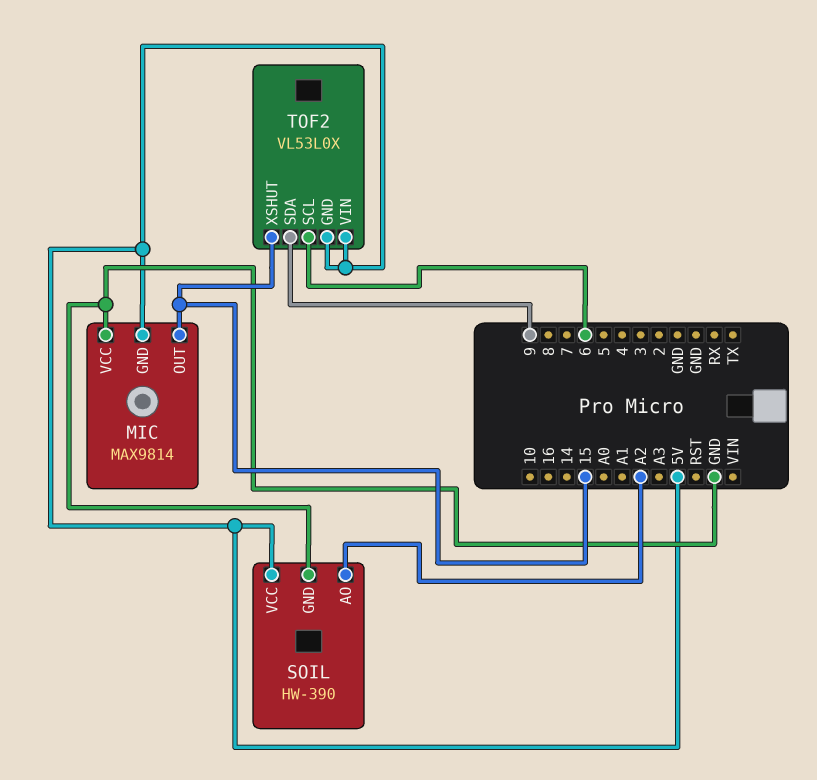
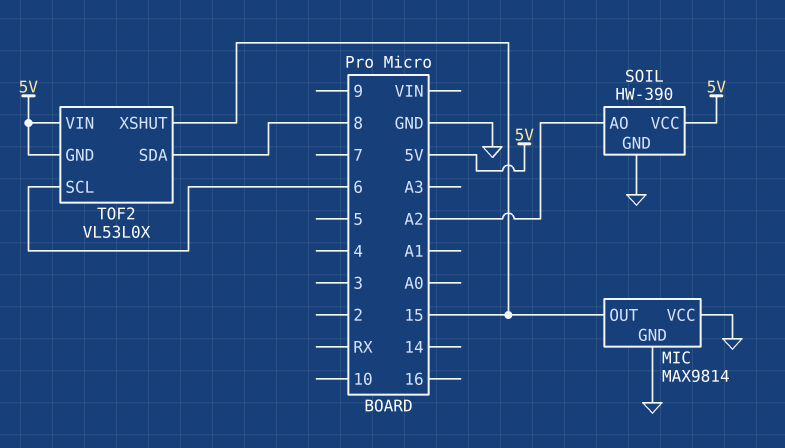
MIC pin GND: 5V -> GND
TOF2 pin SDA: 9 -> 8

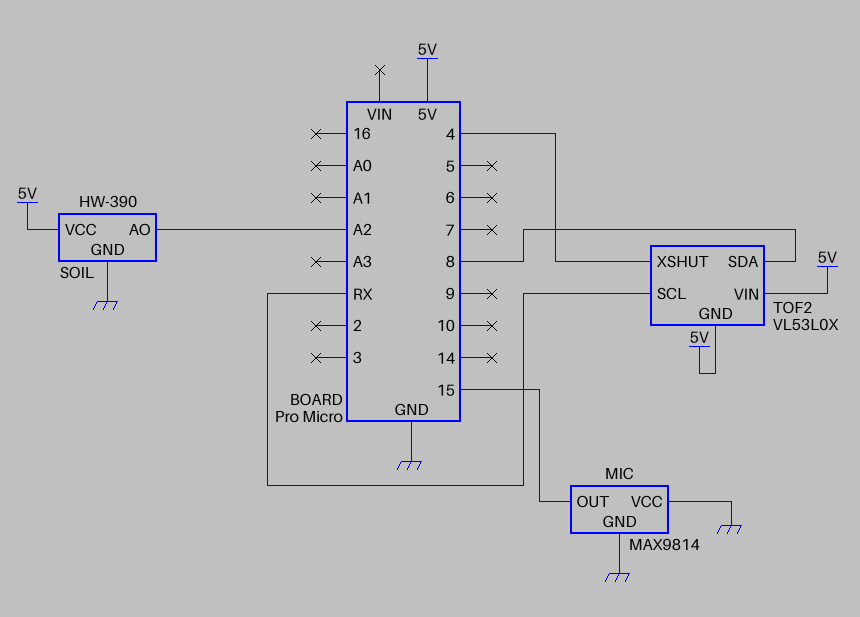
TOF2 pin SCL: 6 -> RX
TOF2 pin XSHUT: 15 -> 4

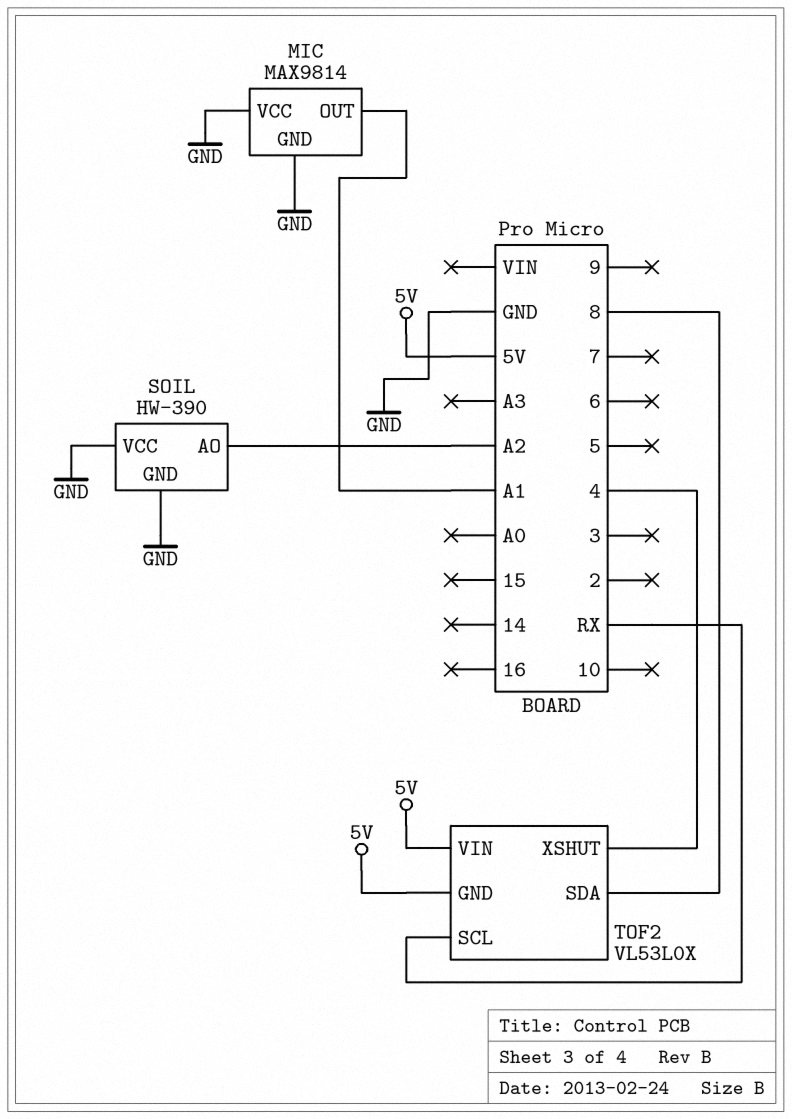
MIC pin OUT: 15 -> A1
SOIL pin VCC: 5V -> GND

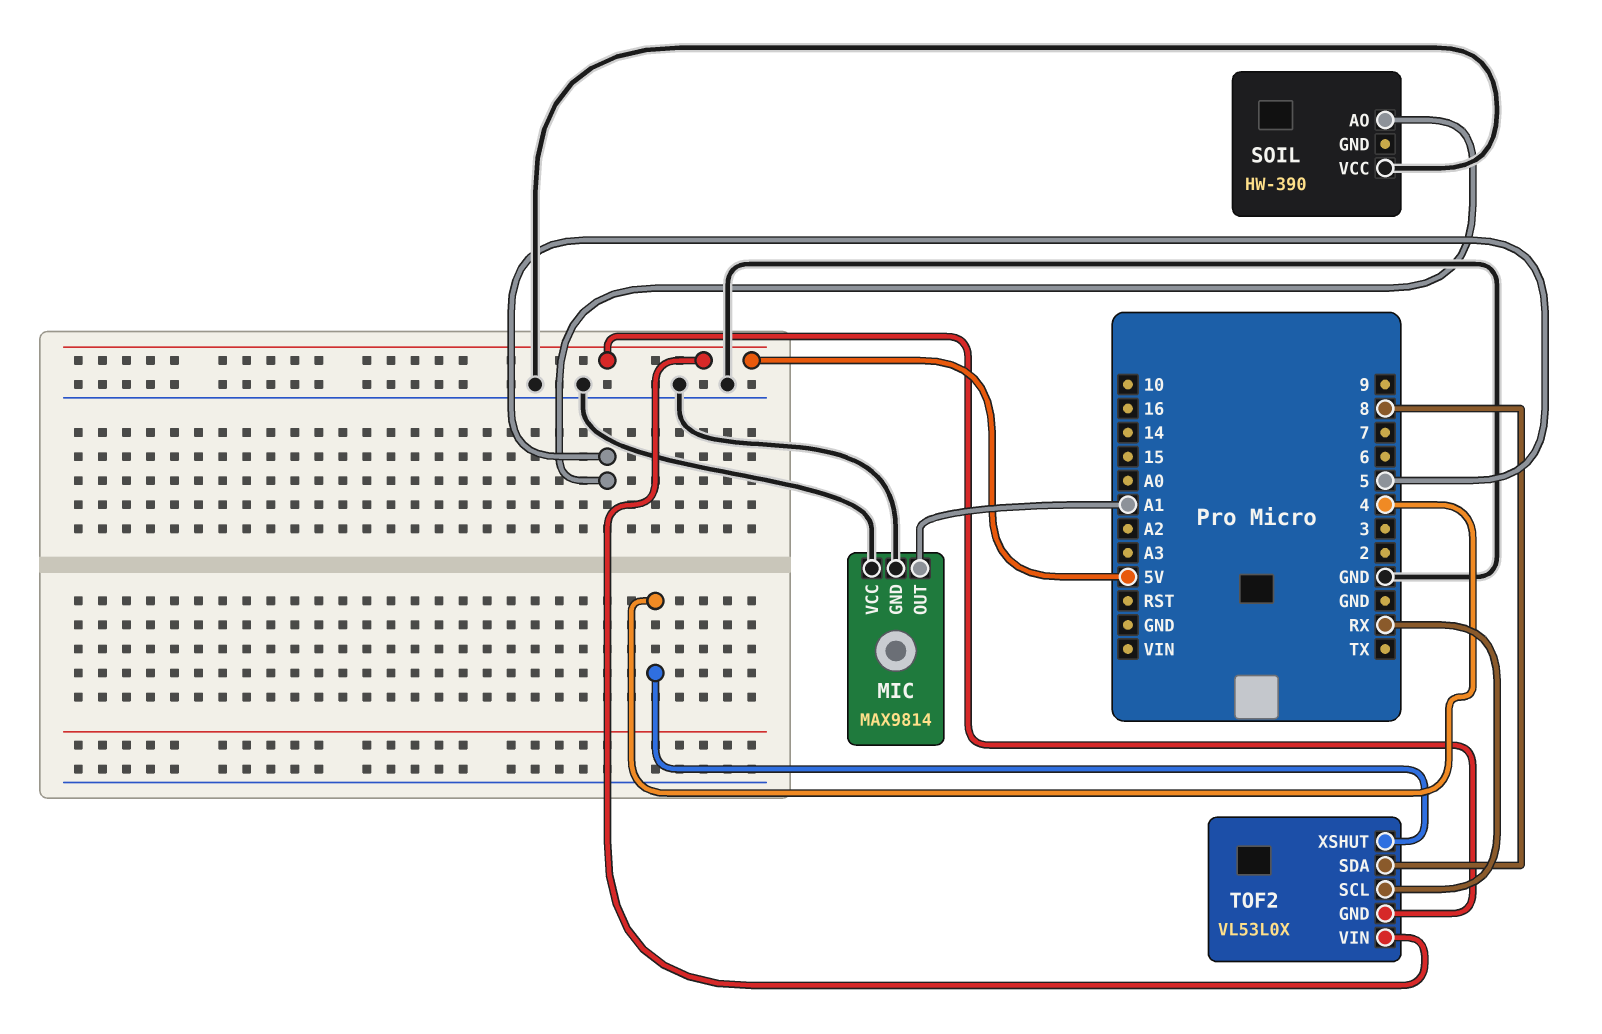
SOIL pin AO: A2 -> 5
SOIL pin GND: GND -> none

